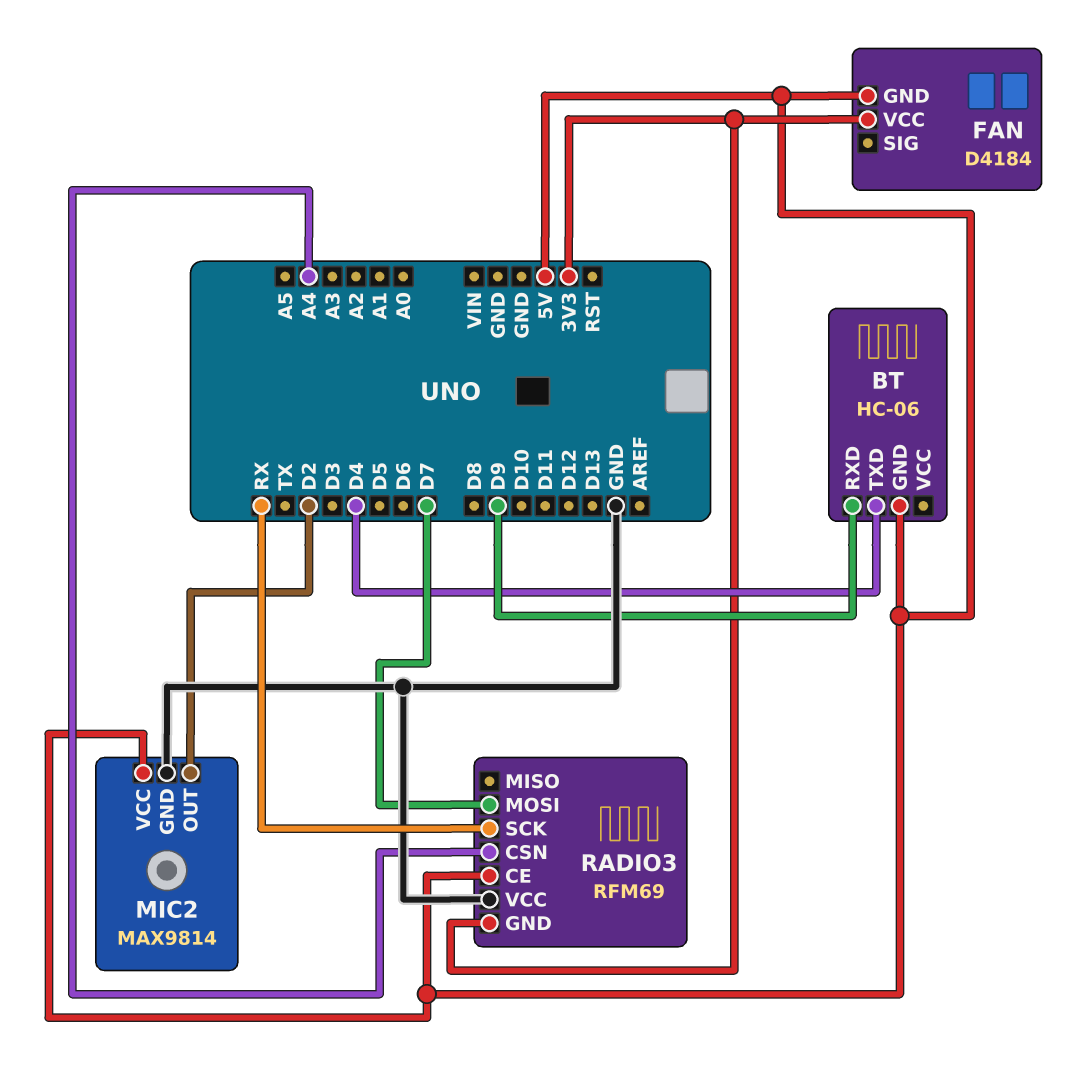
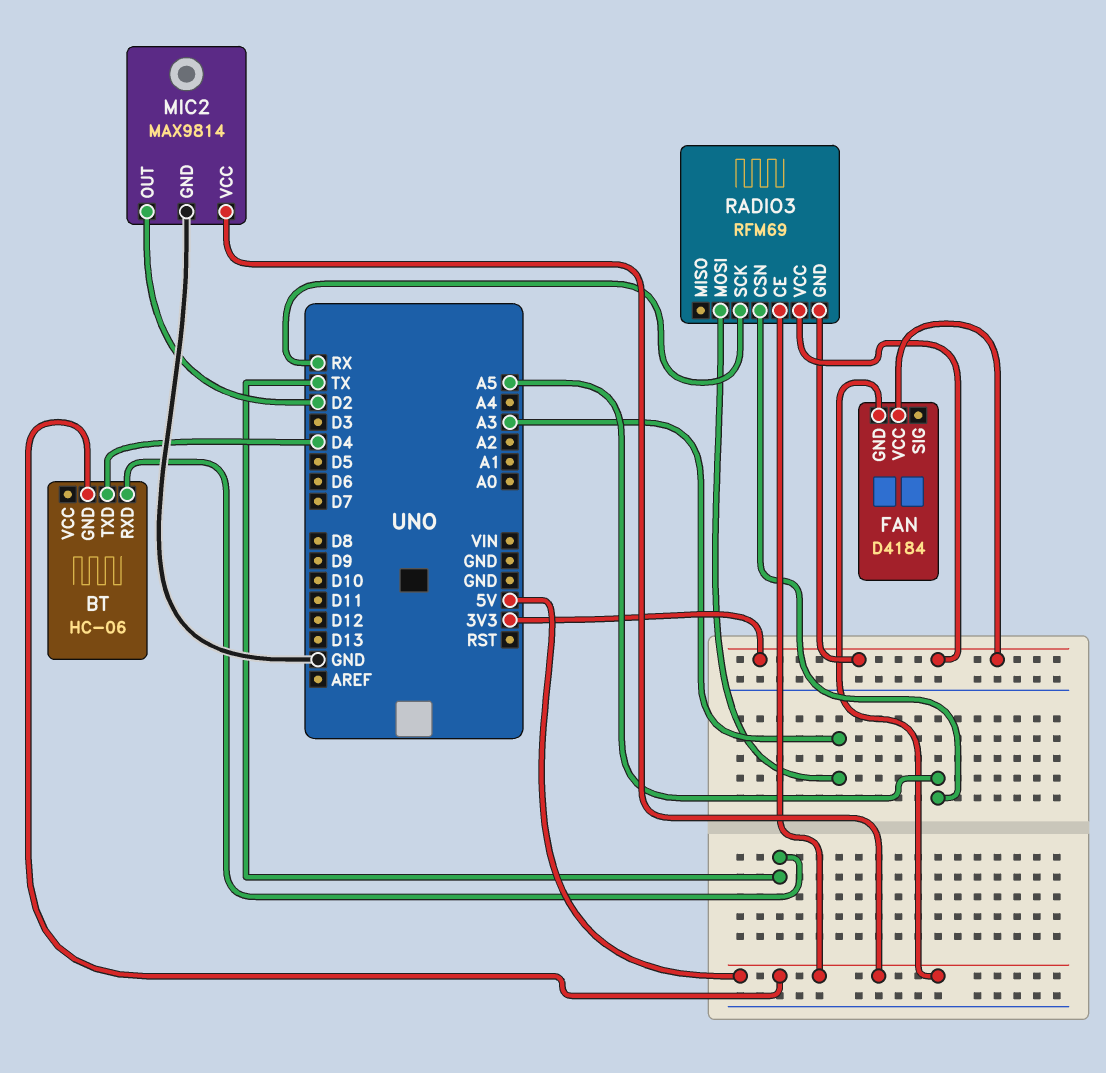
BT pin RXD: D9 -> TX
RADIO3 pin CSN: A4 -> A5
RADIO3 pin MOSI: D7 -> A3
RADIO3 pin VCC: GND -> 3V3

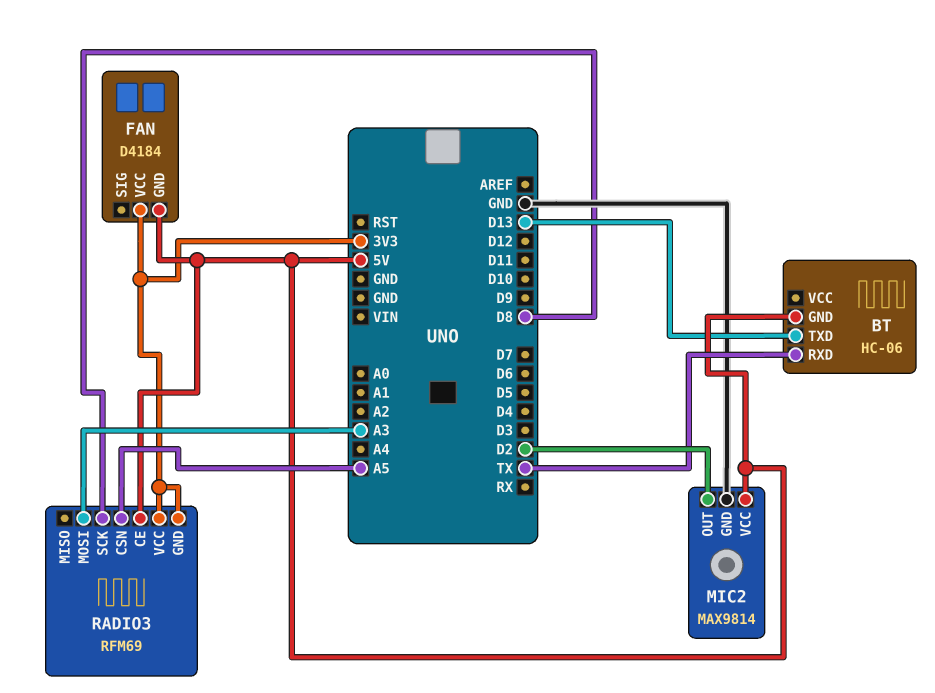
BT pin TXD: D4 -> D13
RADIO3 pin SCK: RX -> D8

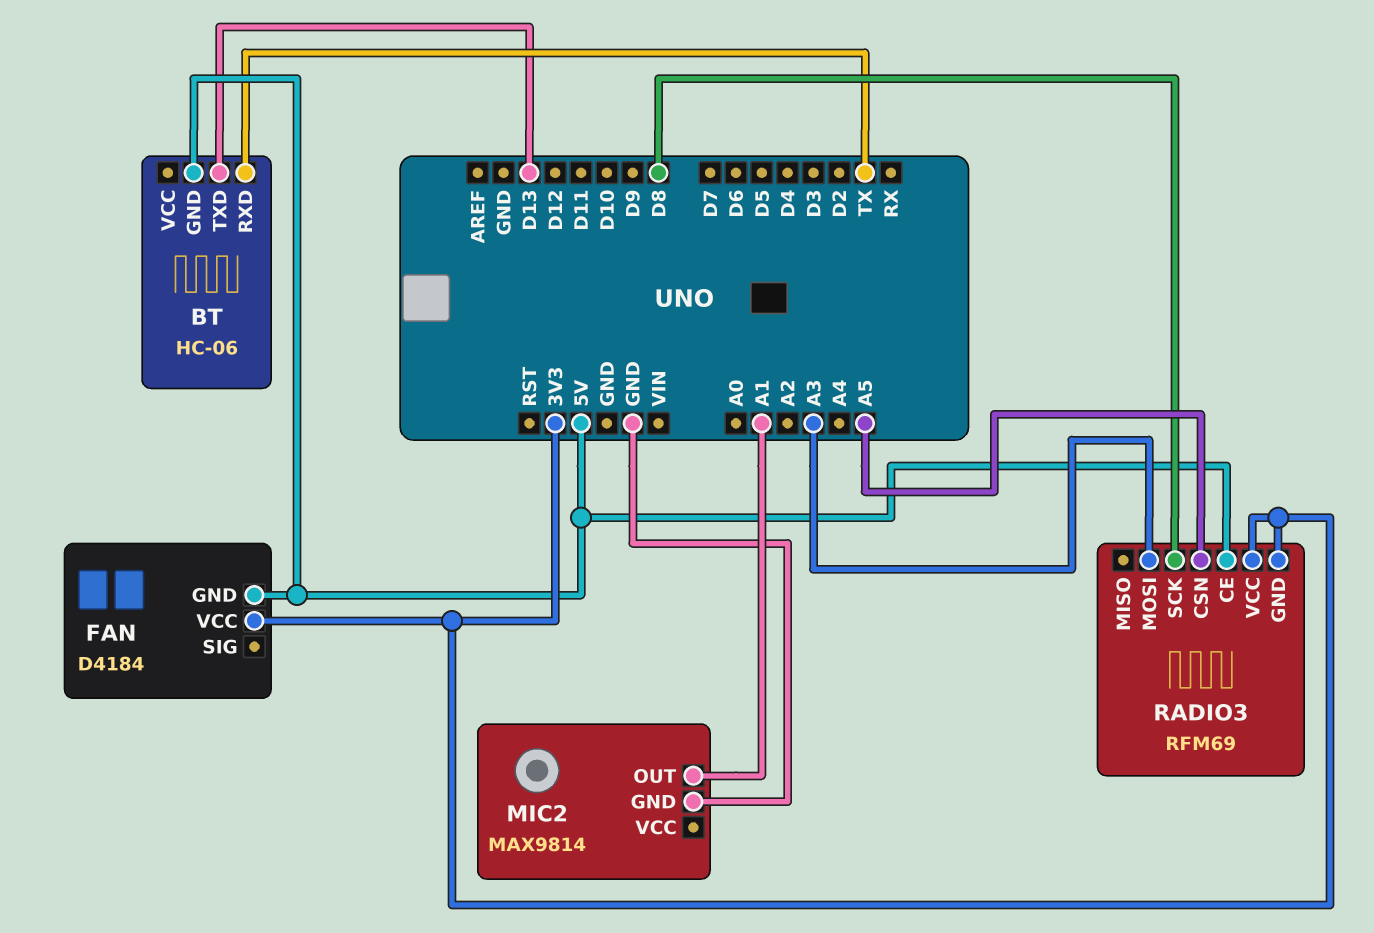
MIC2 pin OUT: D2 -> A1
MIC2 pin VCC: 5V -> none

